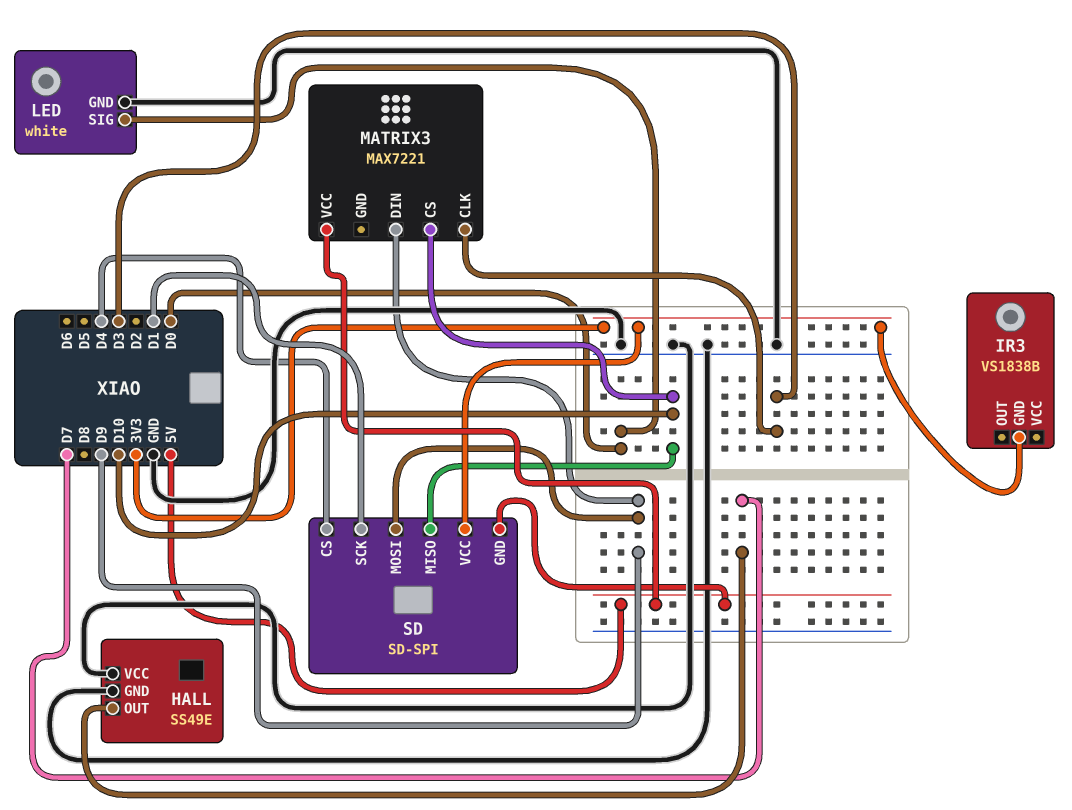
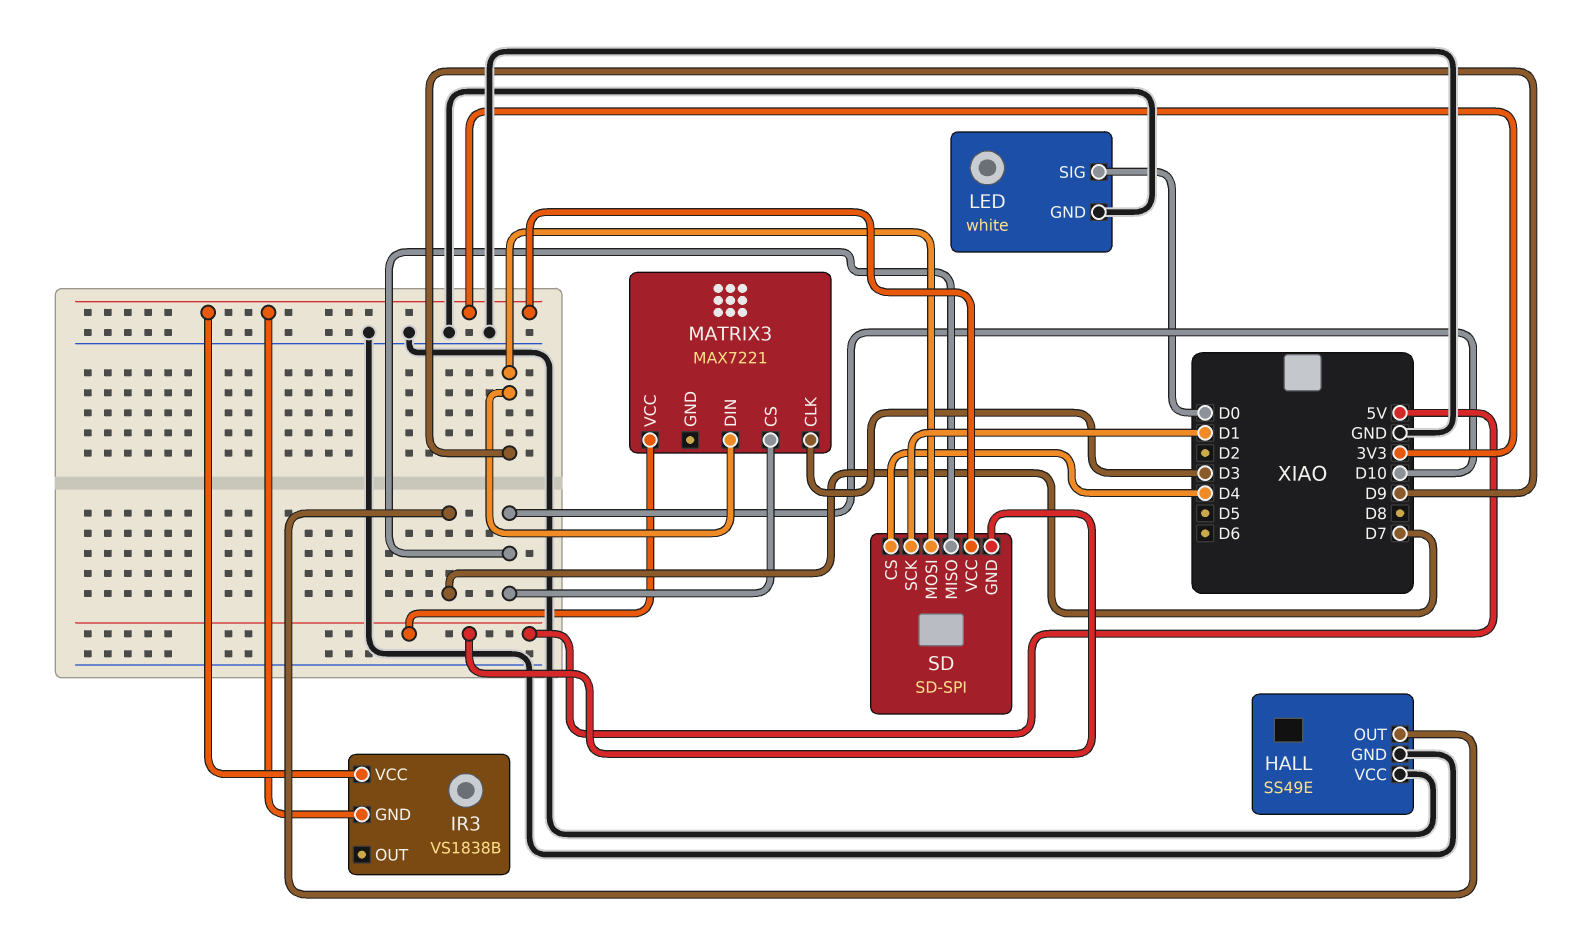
IR3 pin VCC: none -> 3V3

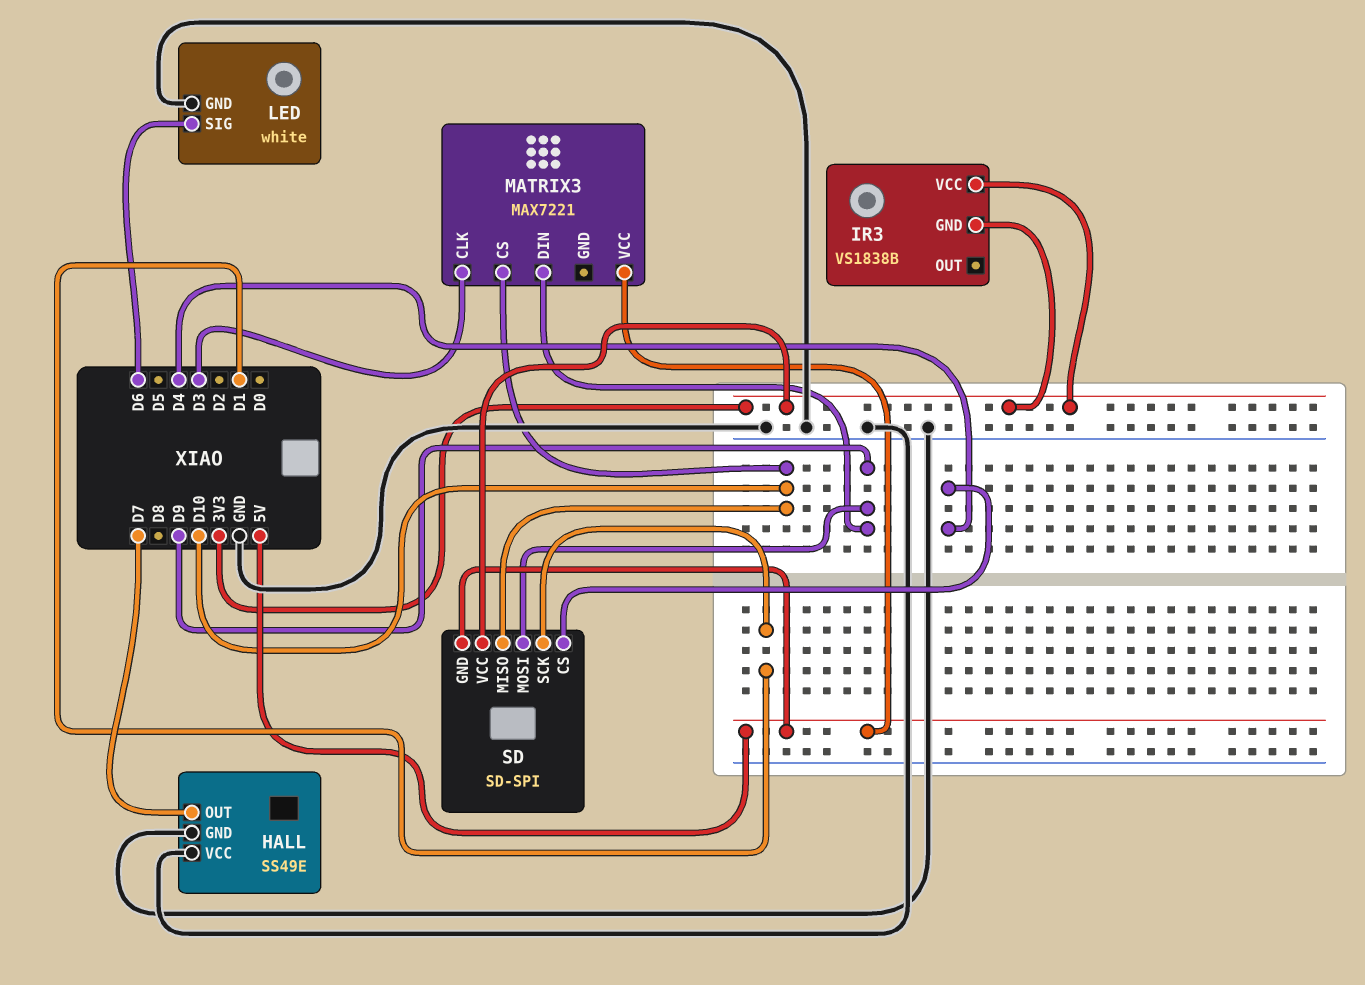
LED pin SIG: D0 -> D6

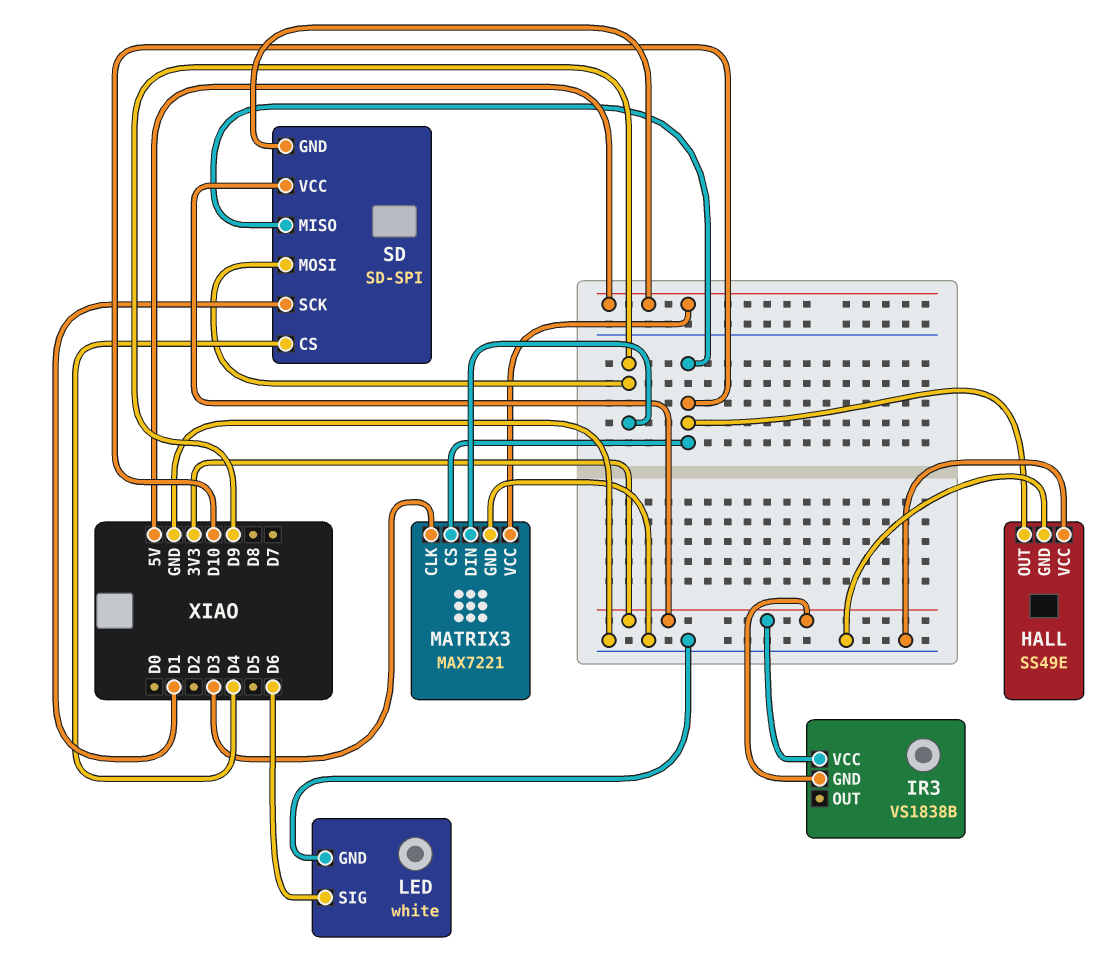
HALL pin OUT: D7 -> D10
MATRIX3 pin GND: none -> GND

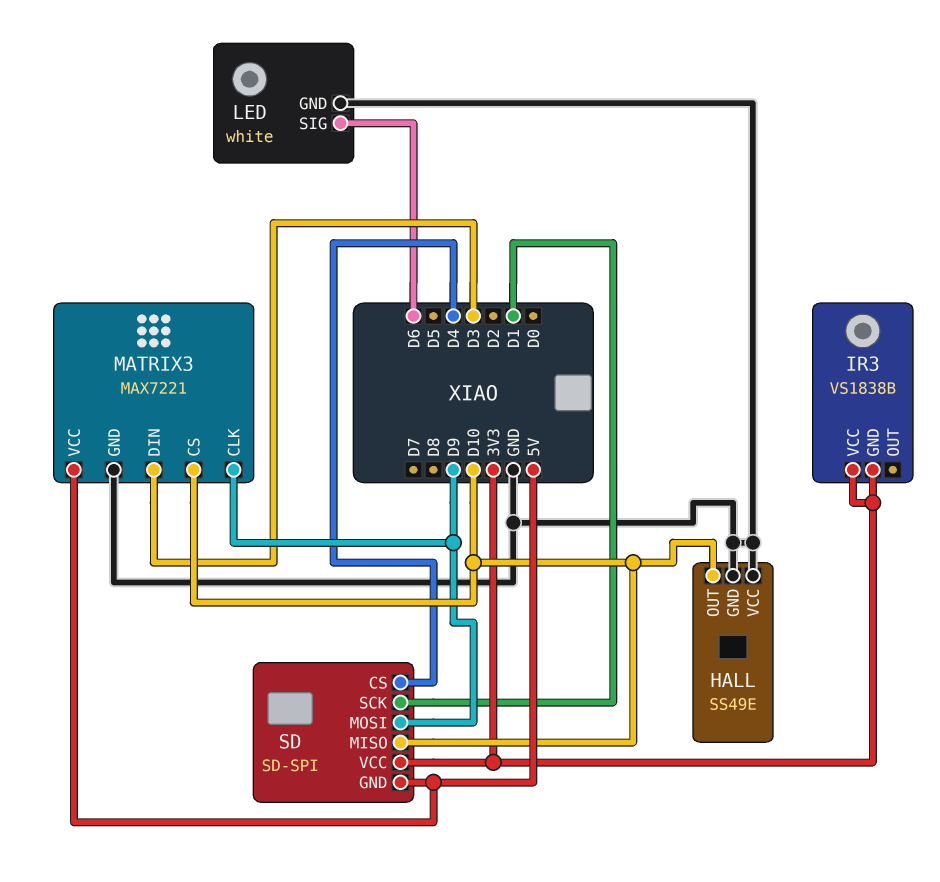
MATRIX3 pin CLK: D3 -> D9
MATRIX3 pin DIN: D9 -> D3

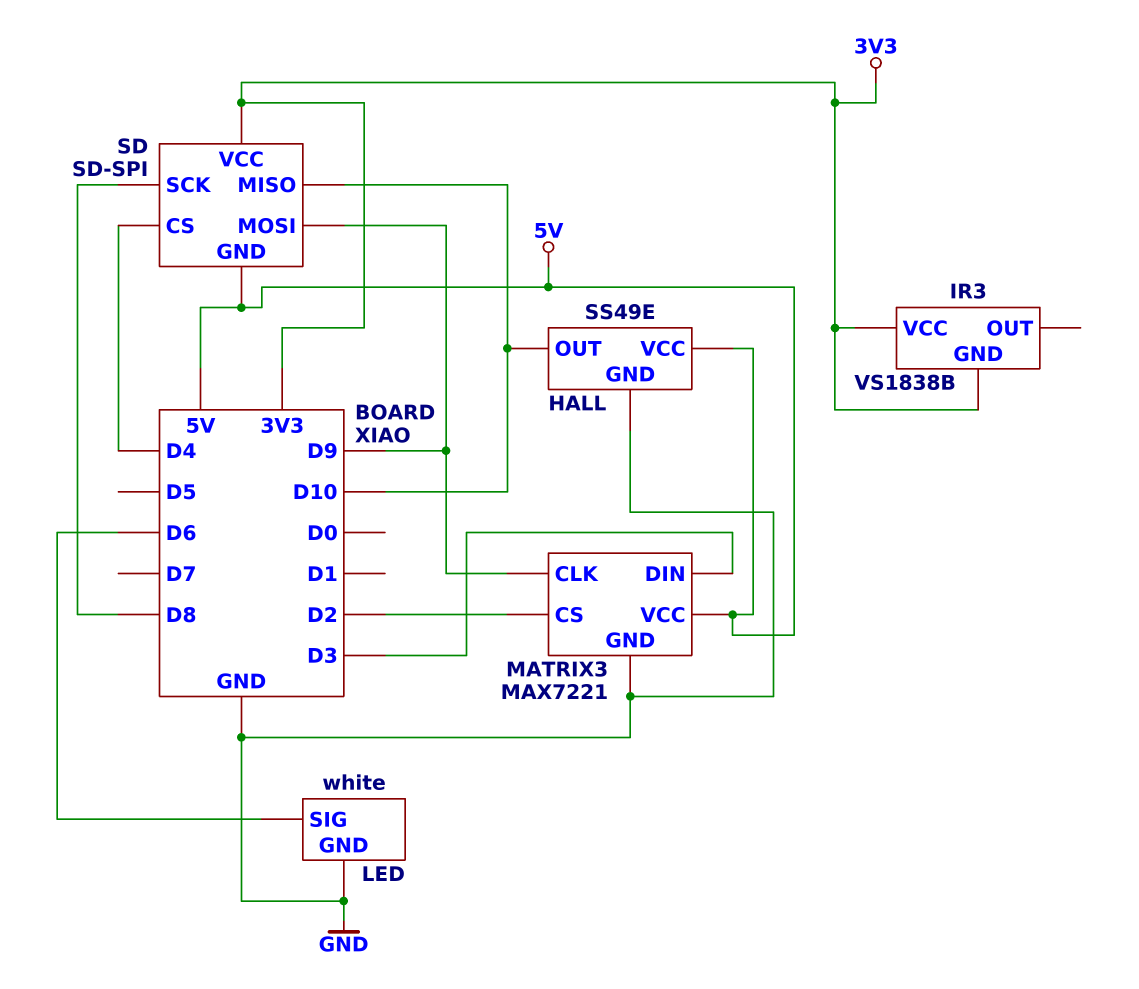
HALL pin VCC: GND -> 5V
MATRIX3 pin CS: D10 -> D2
SD pin SCK: D1 -> D8

